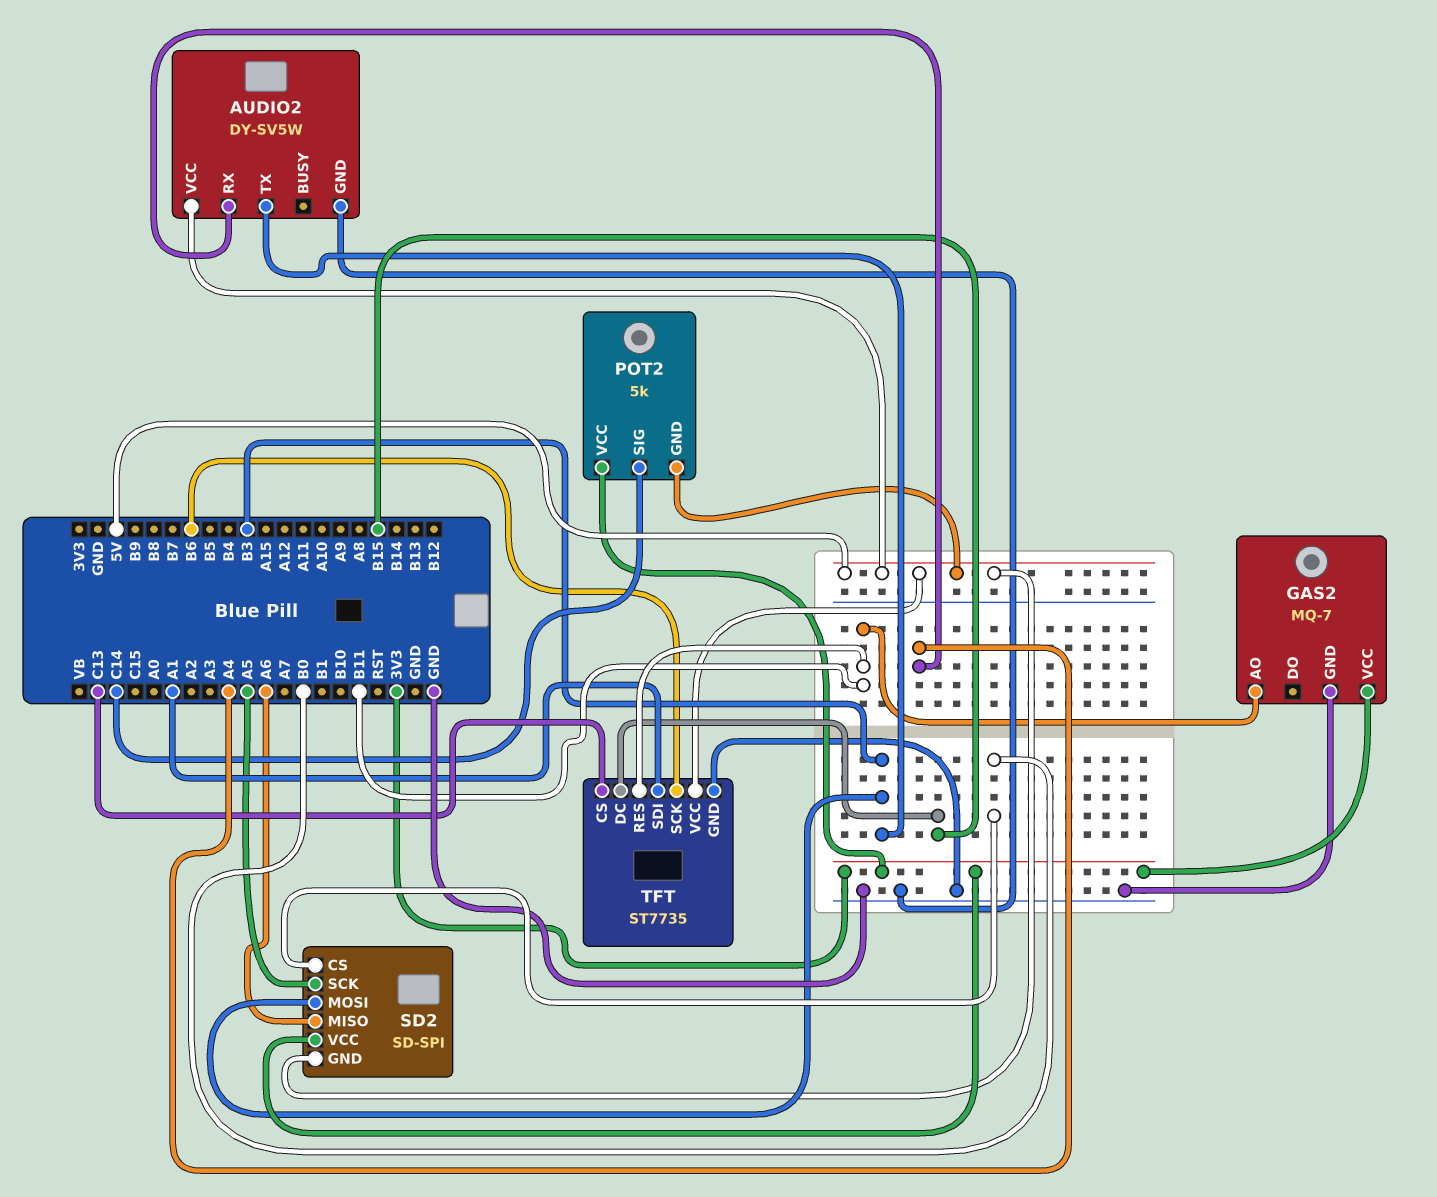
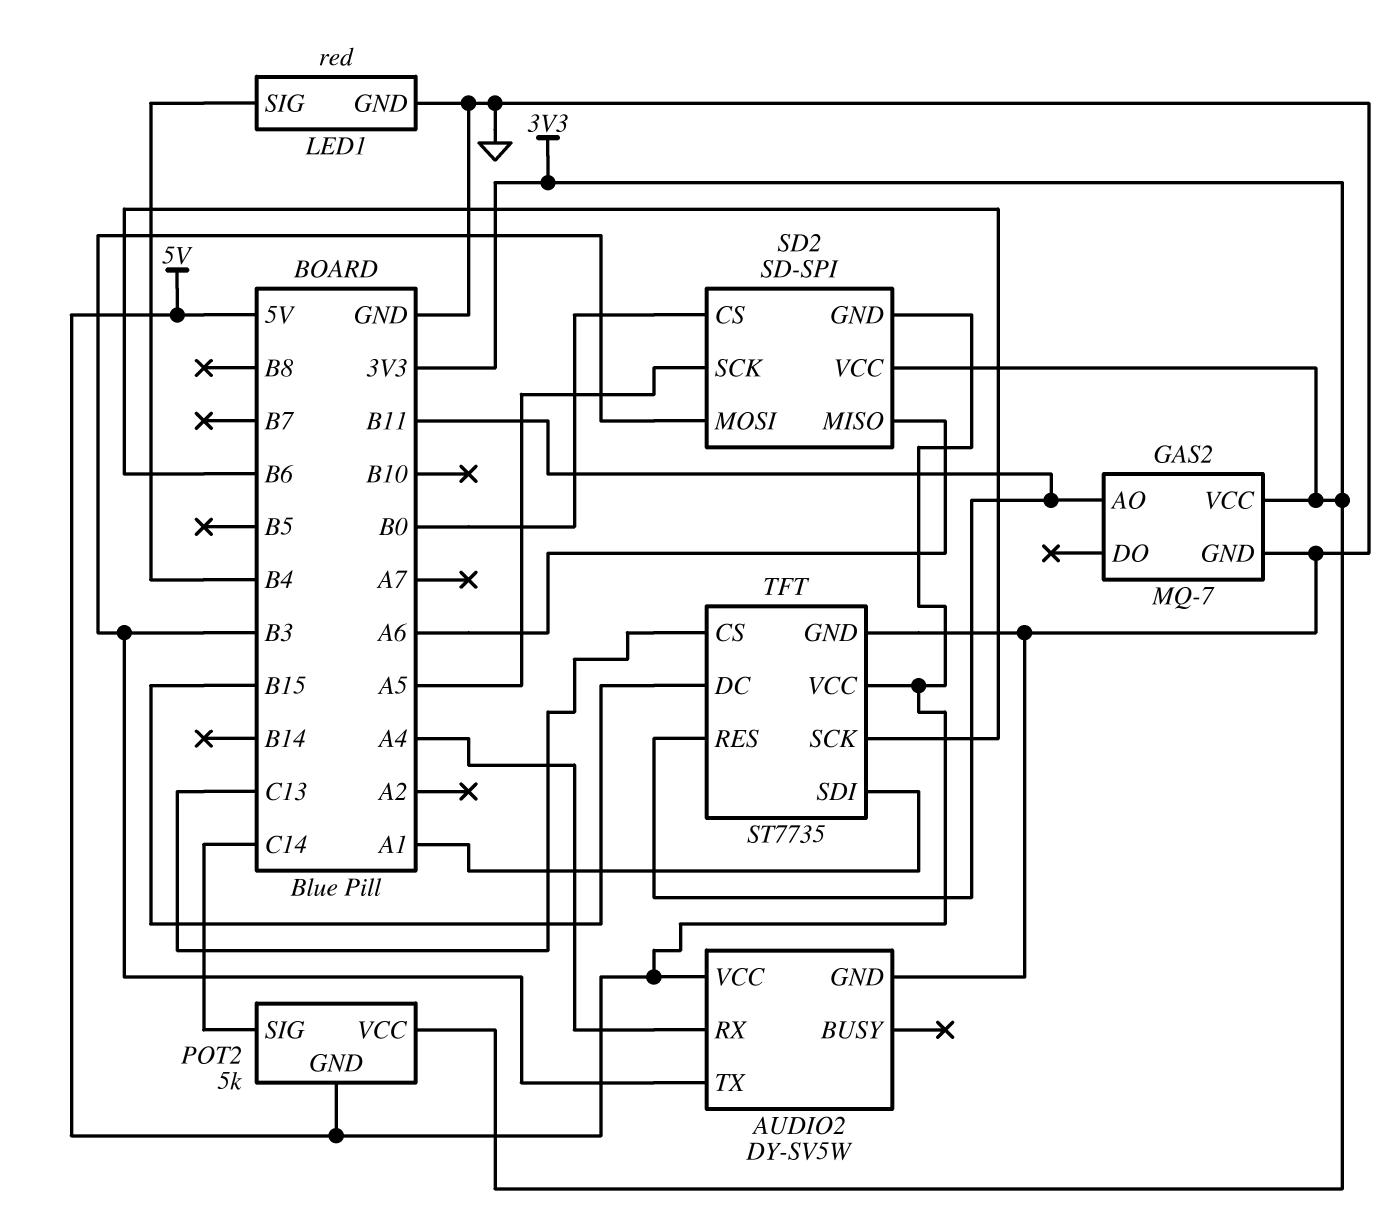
LED1: none -> red
LED1 pin GND: none -> GND
LED1 pin SIG: none -> B4

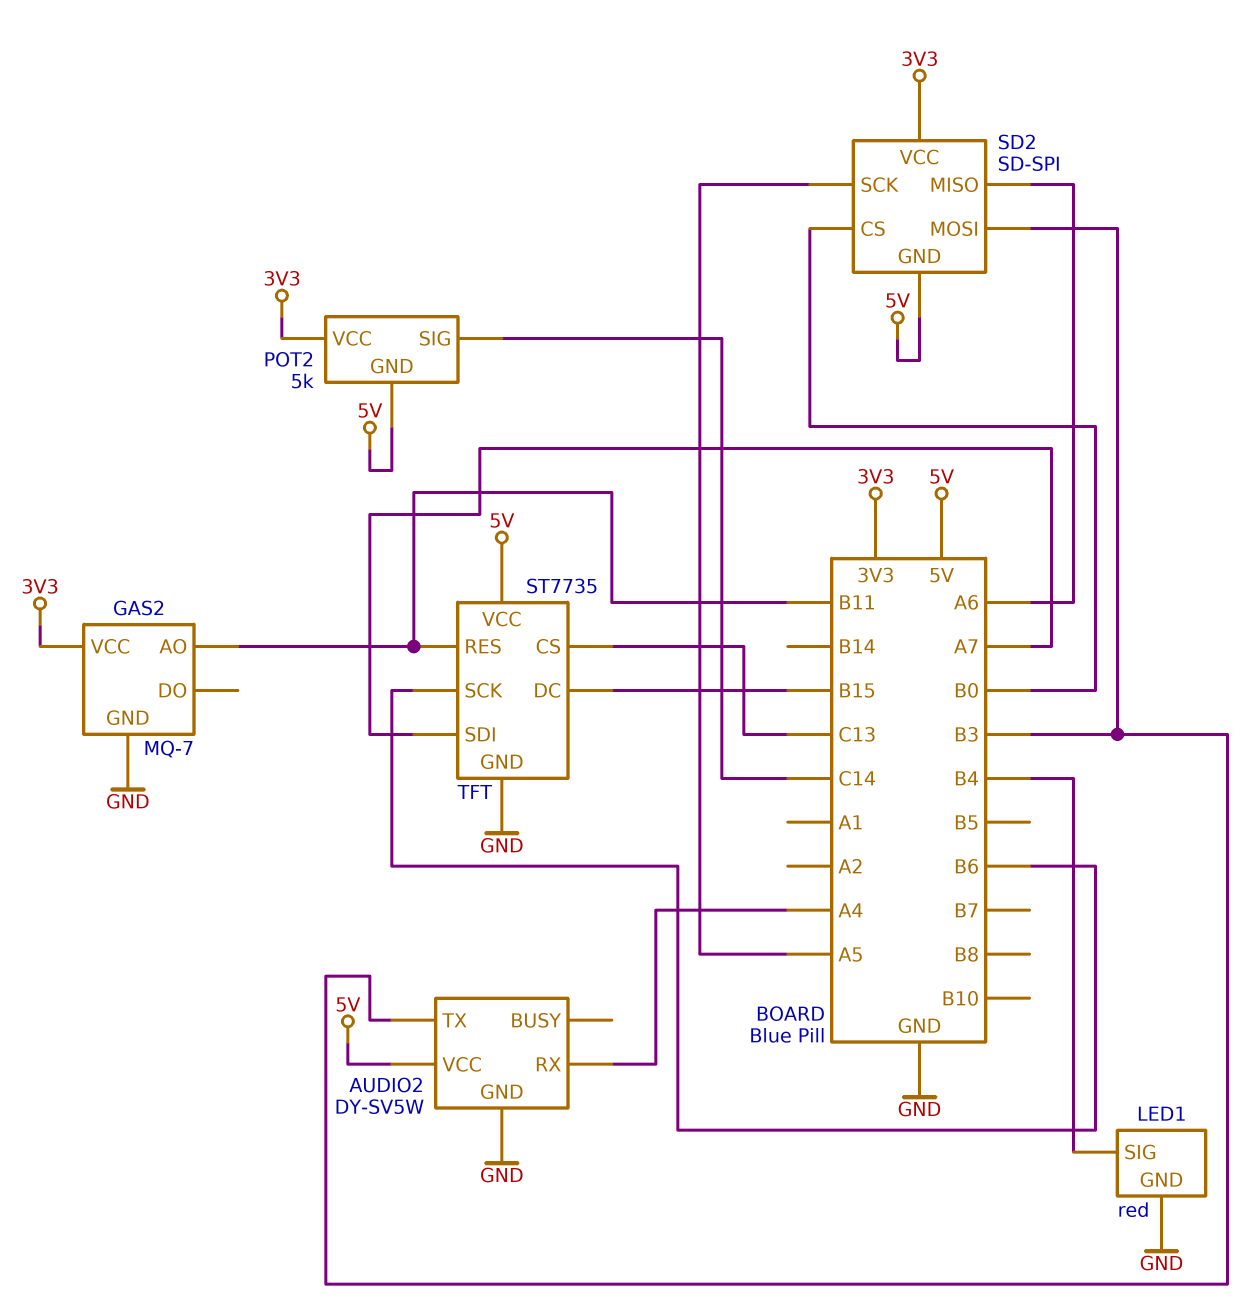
TFT pin SDI: A1 -> A7

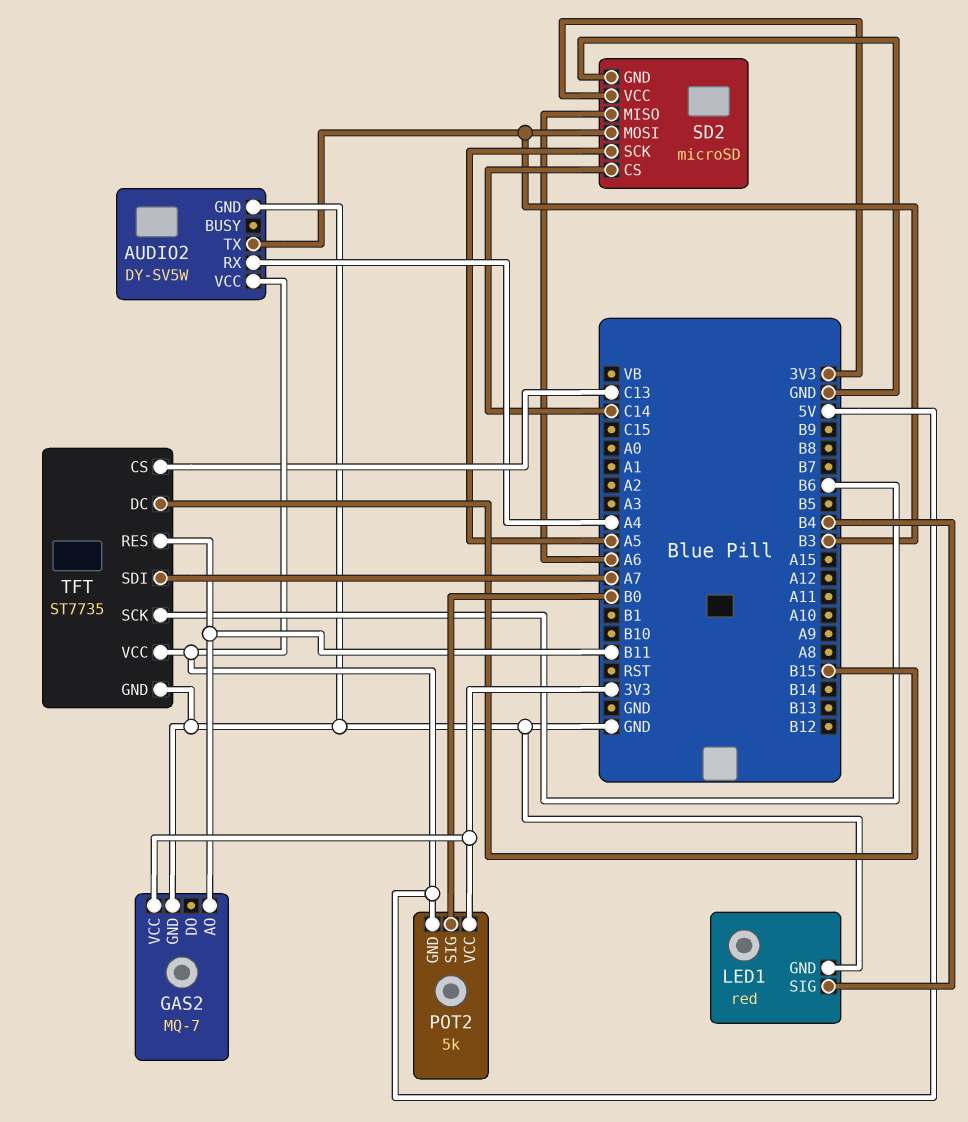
POT2 pin SIG: C14 -> B0
SD2: SD-SPI -> microSD
SD2 pin CS: B0 -> C14
SD2 pin GND: 5V -> GND

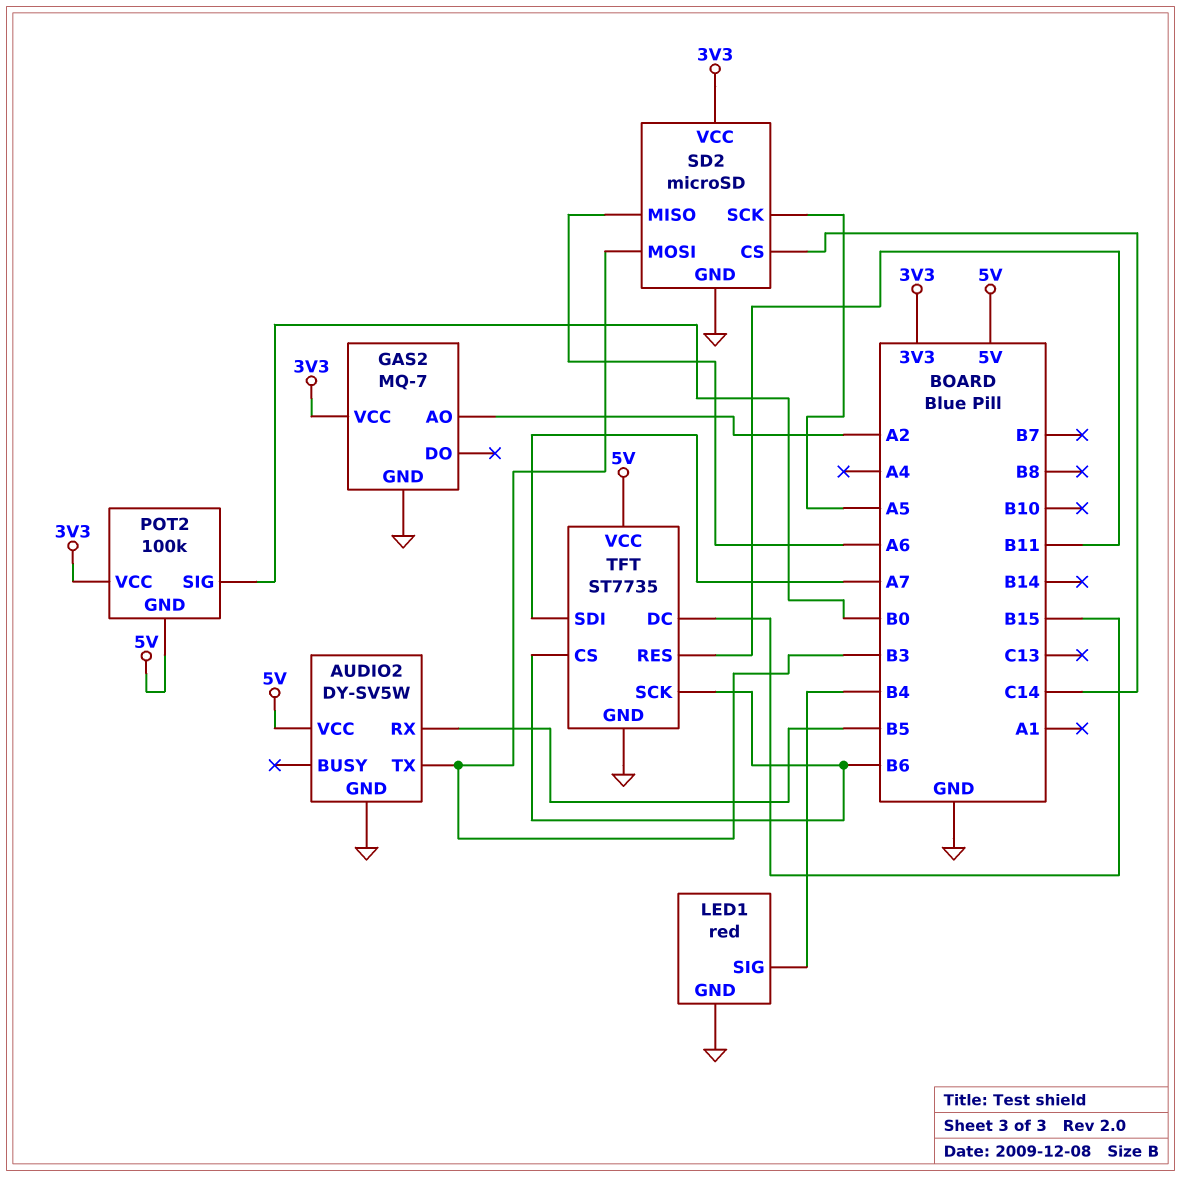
AUDIO2 pin RX: A4 -> B5
GAS2 pin AO: B11 -> A2
POT2: 5k -> 100k
TFT pin CS: C13 -> B6

